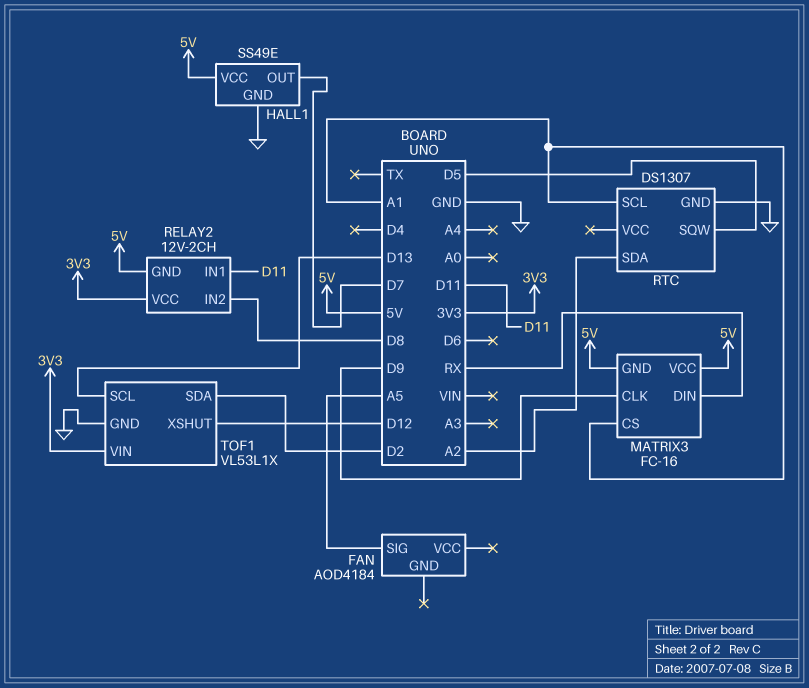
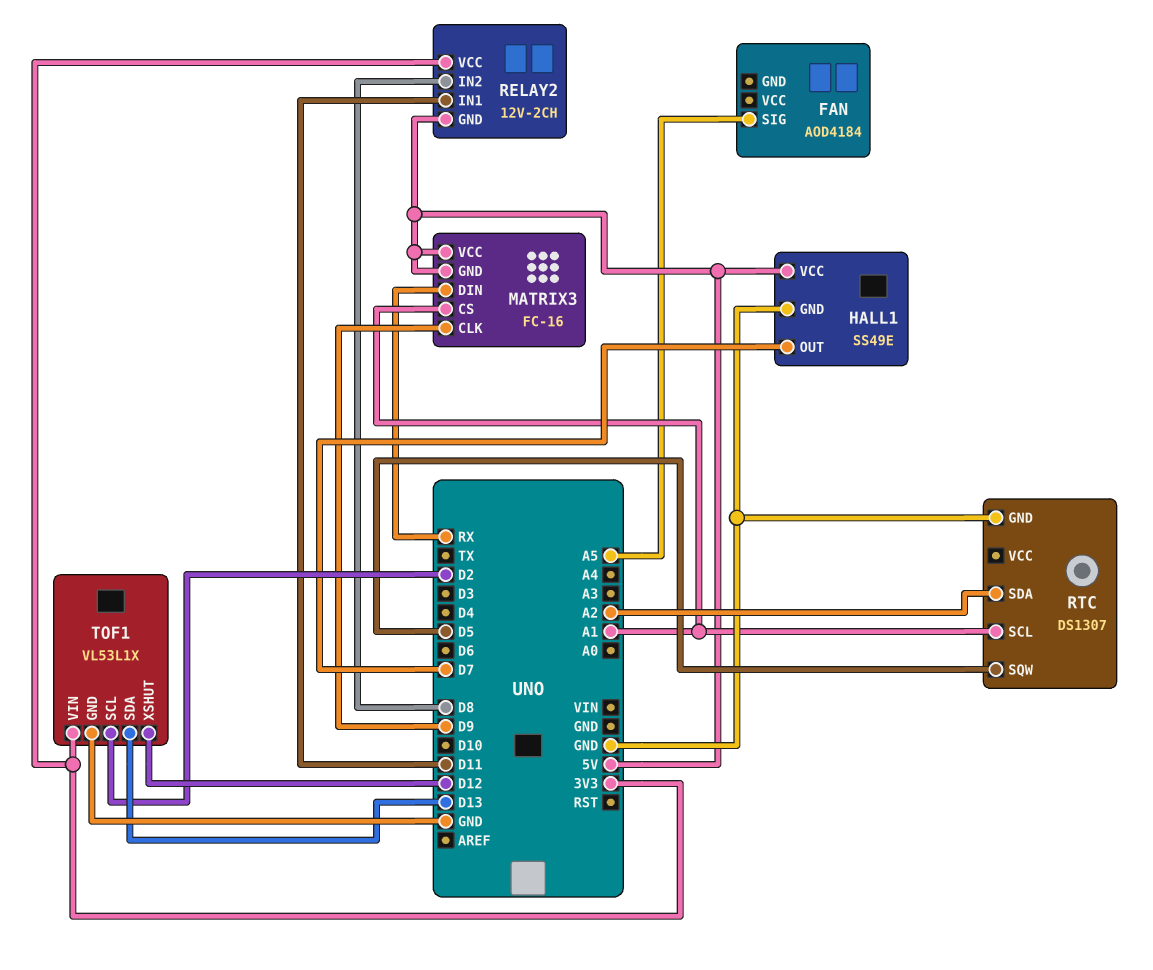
TOF1 pin SCL: D13 -> D2
TOF1 pin SDA: D2 -> D13

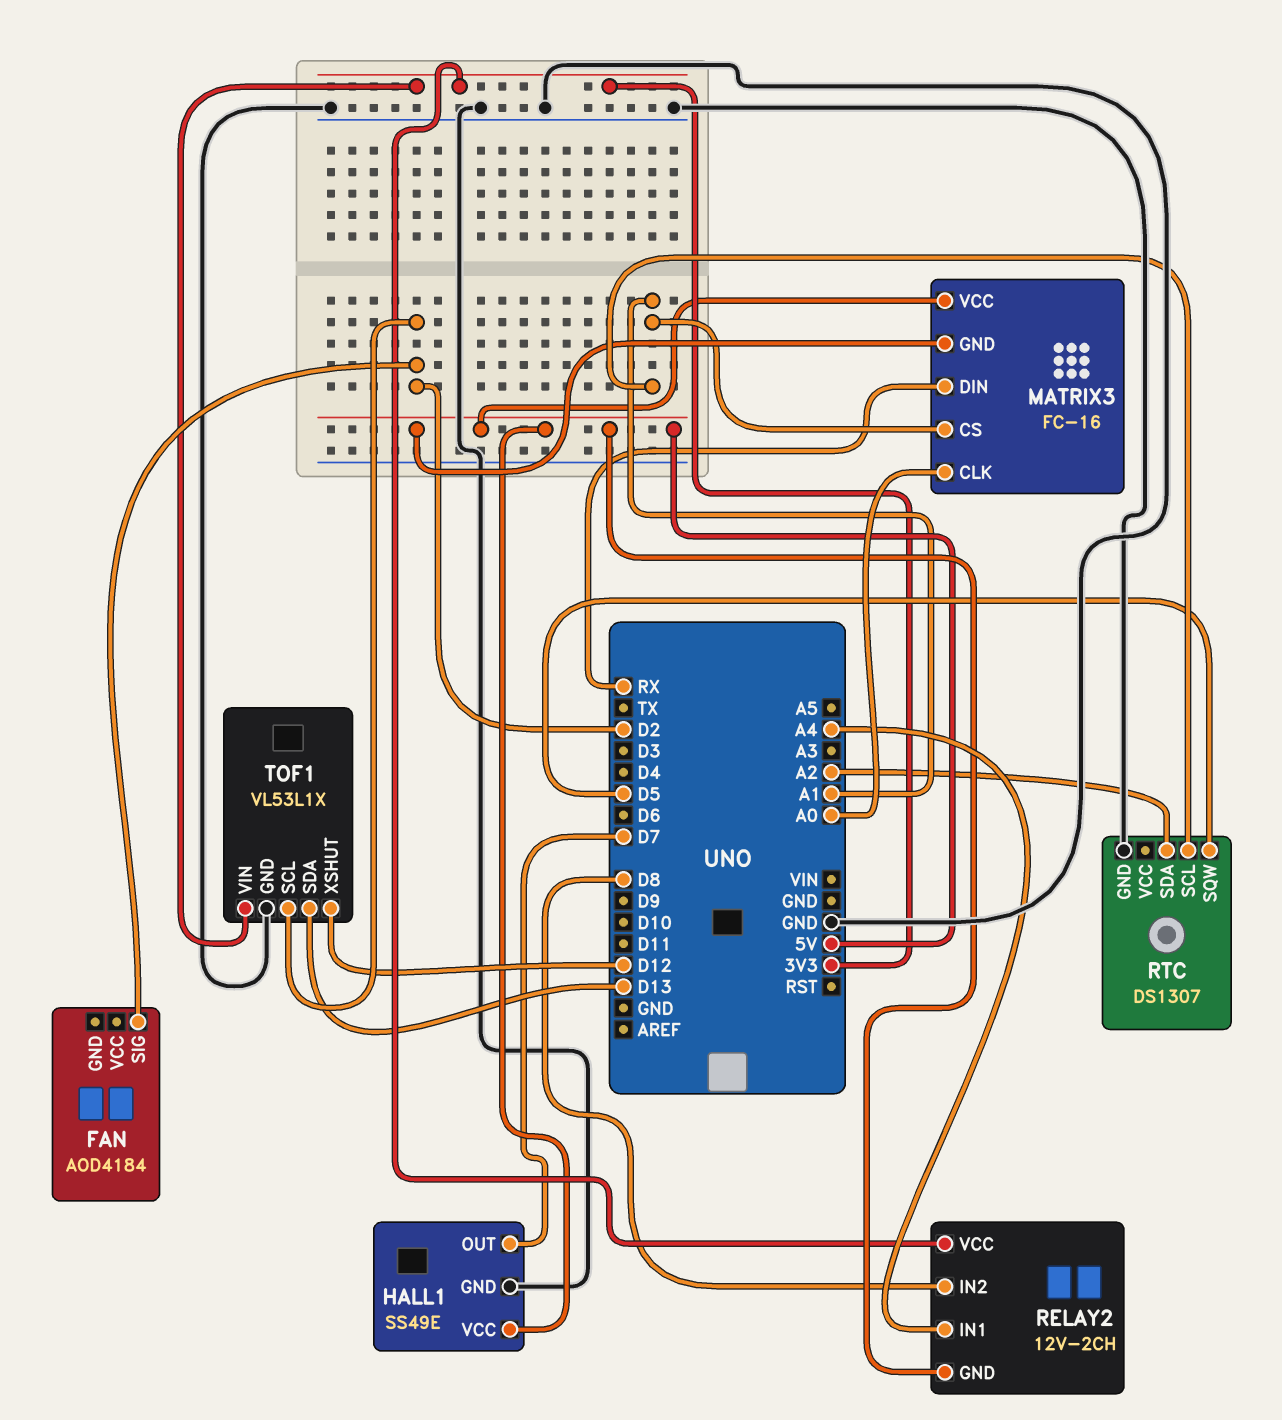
FAN pin SIG: A5 -> D2
MATRIX3 pin CLK: D9 -> A0
RELAY2 pin IN1: D11 -> A4

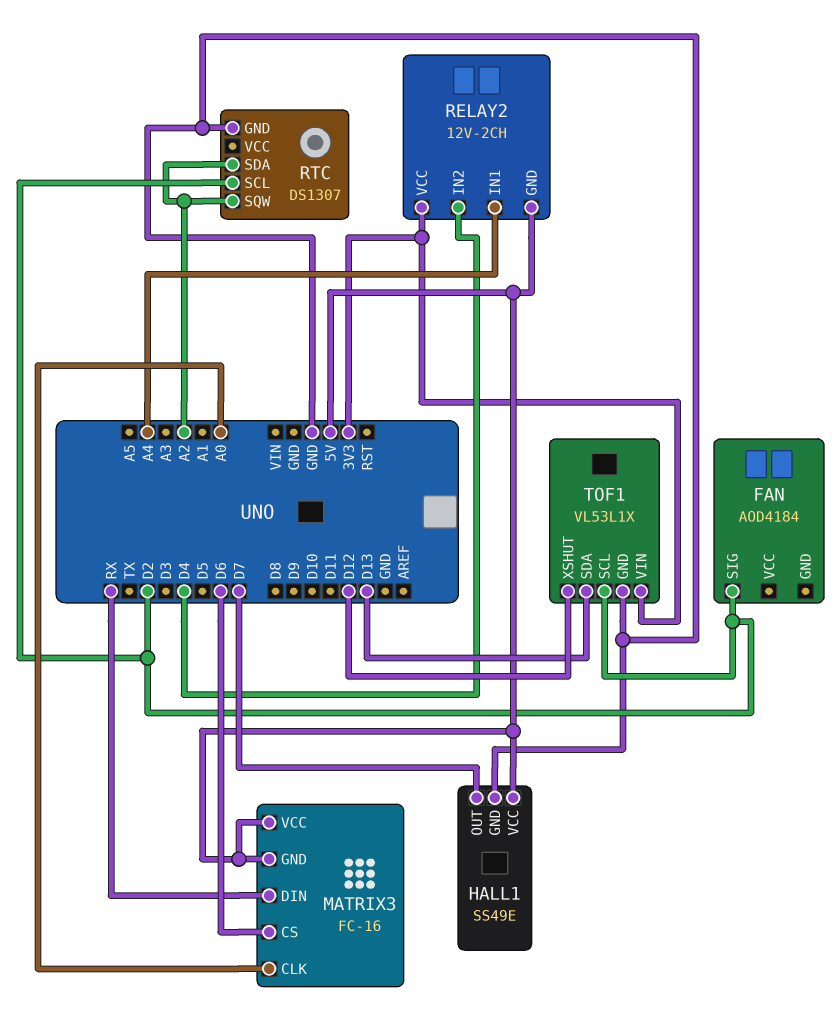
MATRIX3 pin CS: A1 -> D6
RELAY2 pin IN2: D8 -> D4
RTC pin SCL: A1 -> D2
RTC pin SQW: D5 -> A2

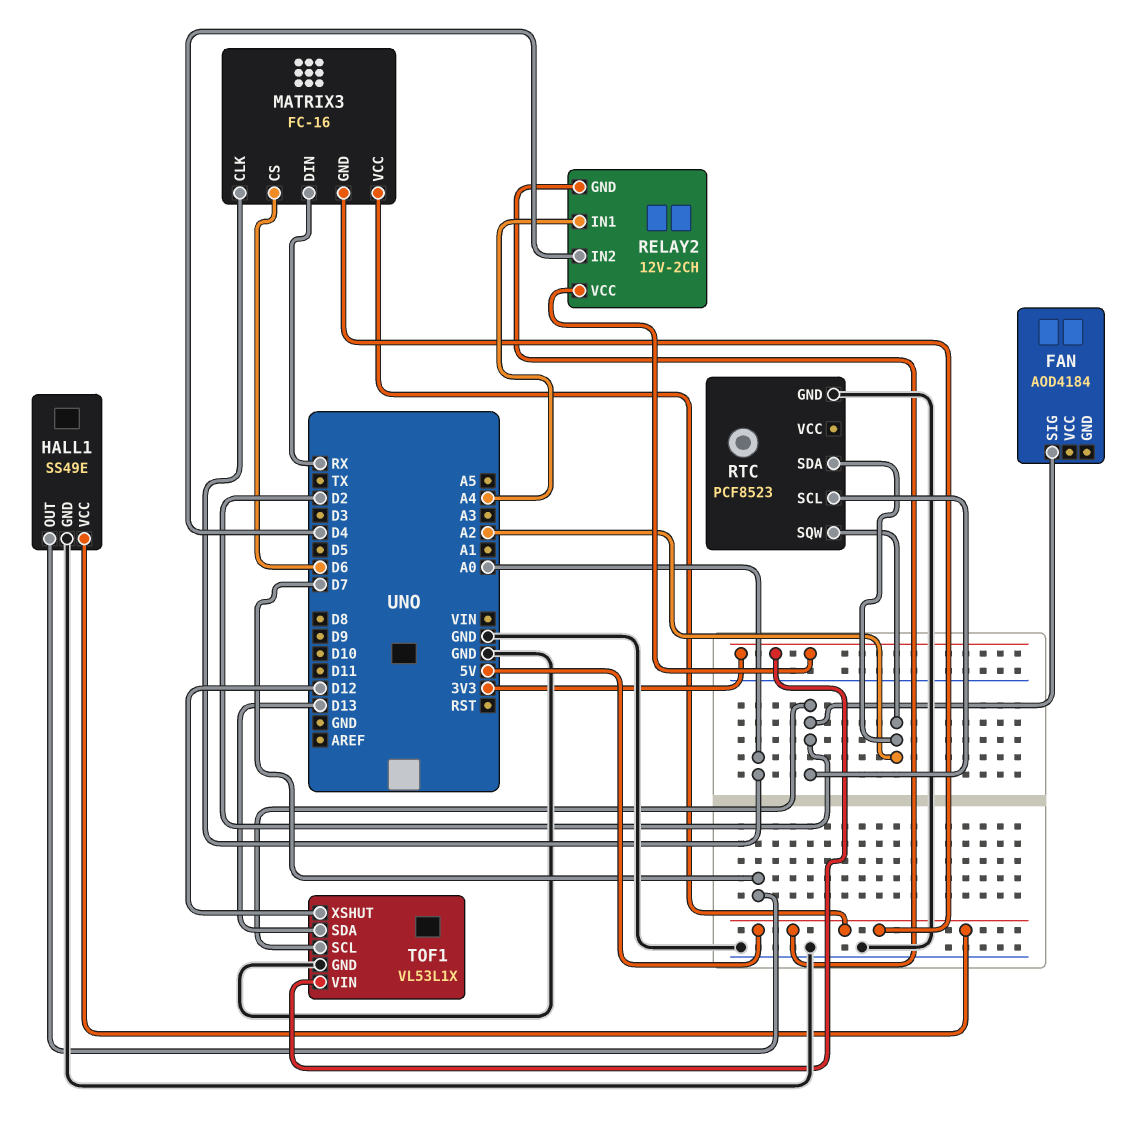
RTC: DS1307 -> PCF8523

